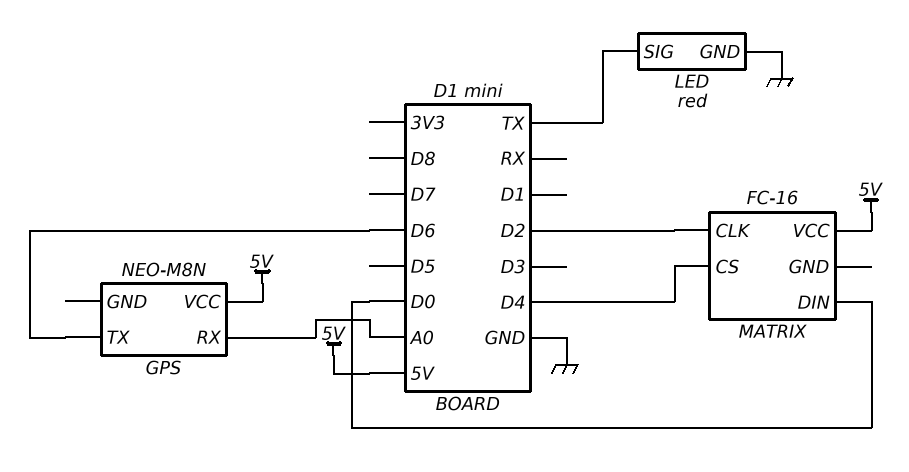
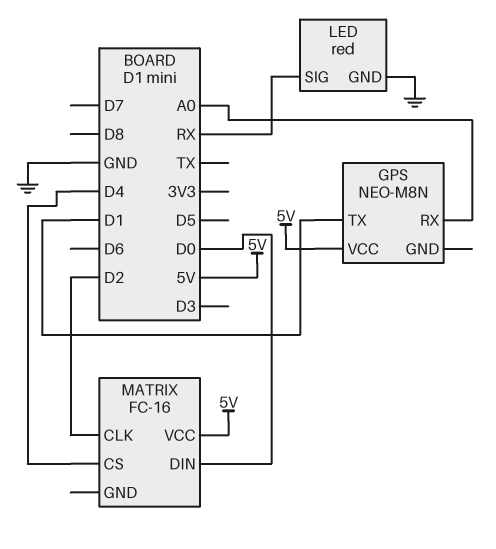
GPS pin TX: D6 -> D1
LED pin SIG: TX -> RX

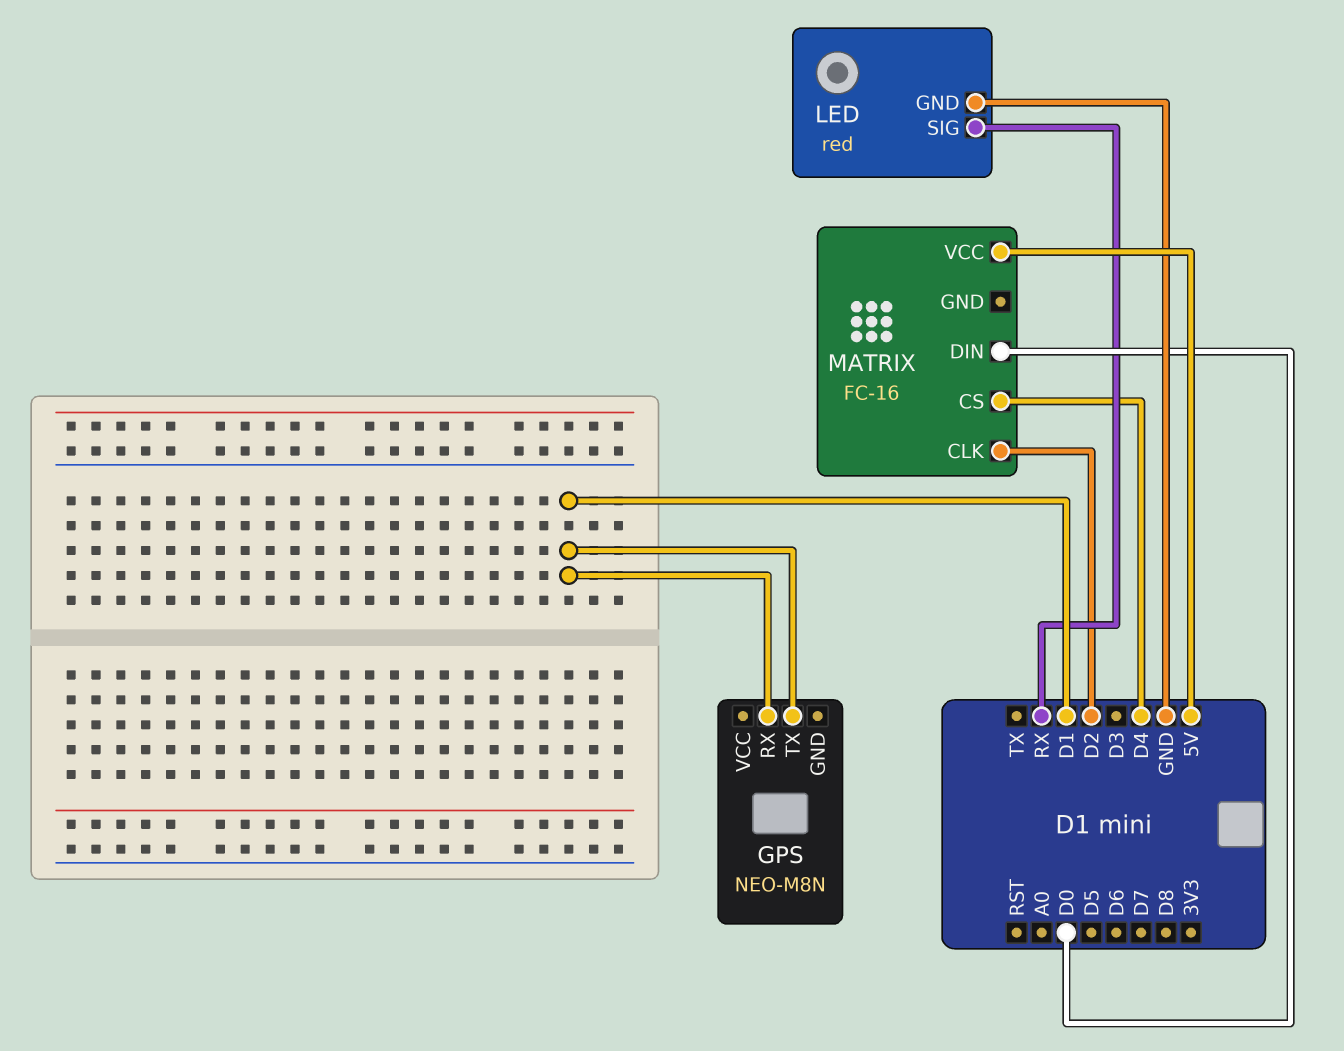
GPS pin RX: A0 -> D1
GPS pin VCC: 5V -> none

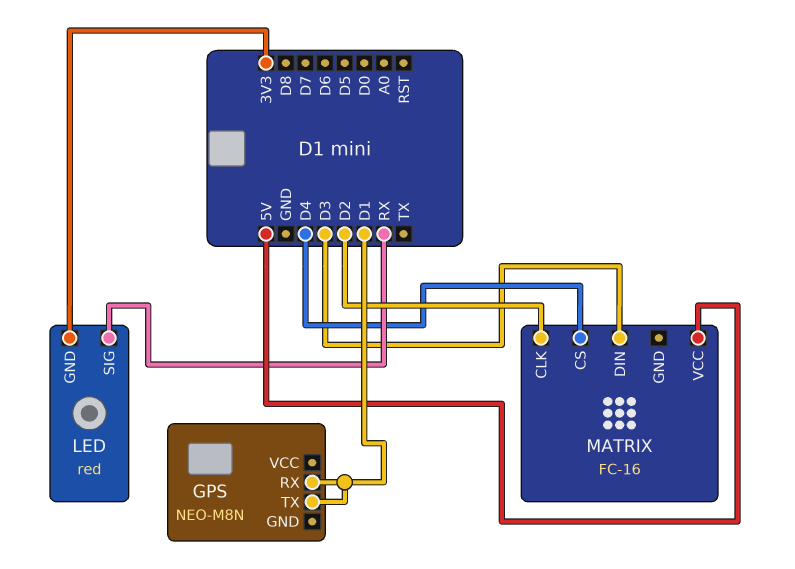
LED pin GND: GND -> 3V3
MATRIX pin DIN: D0 -> D3

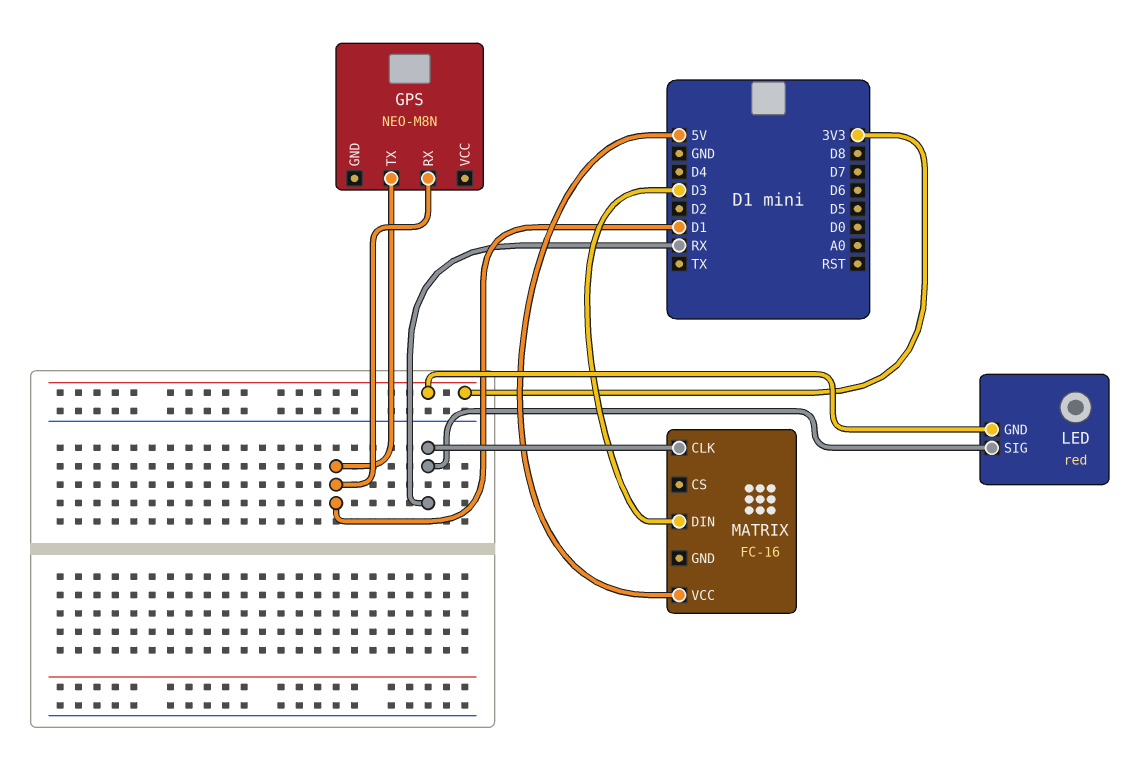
MATRIX pin CLK: D2 -> RX
MATRIX pin CS: D4 -> none

